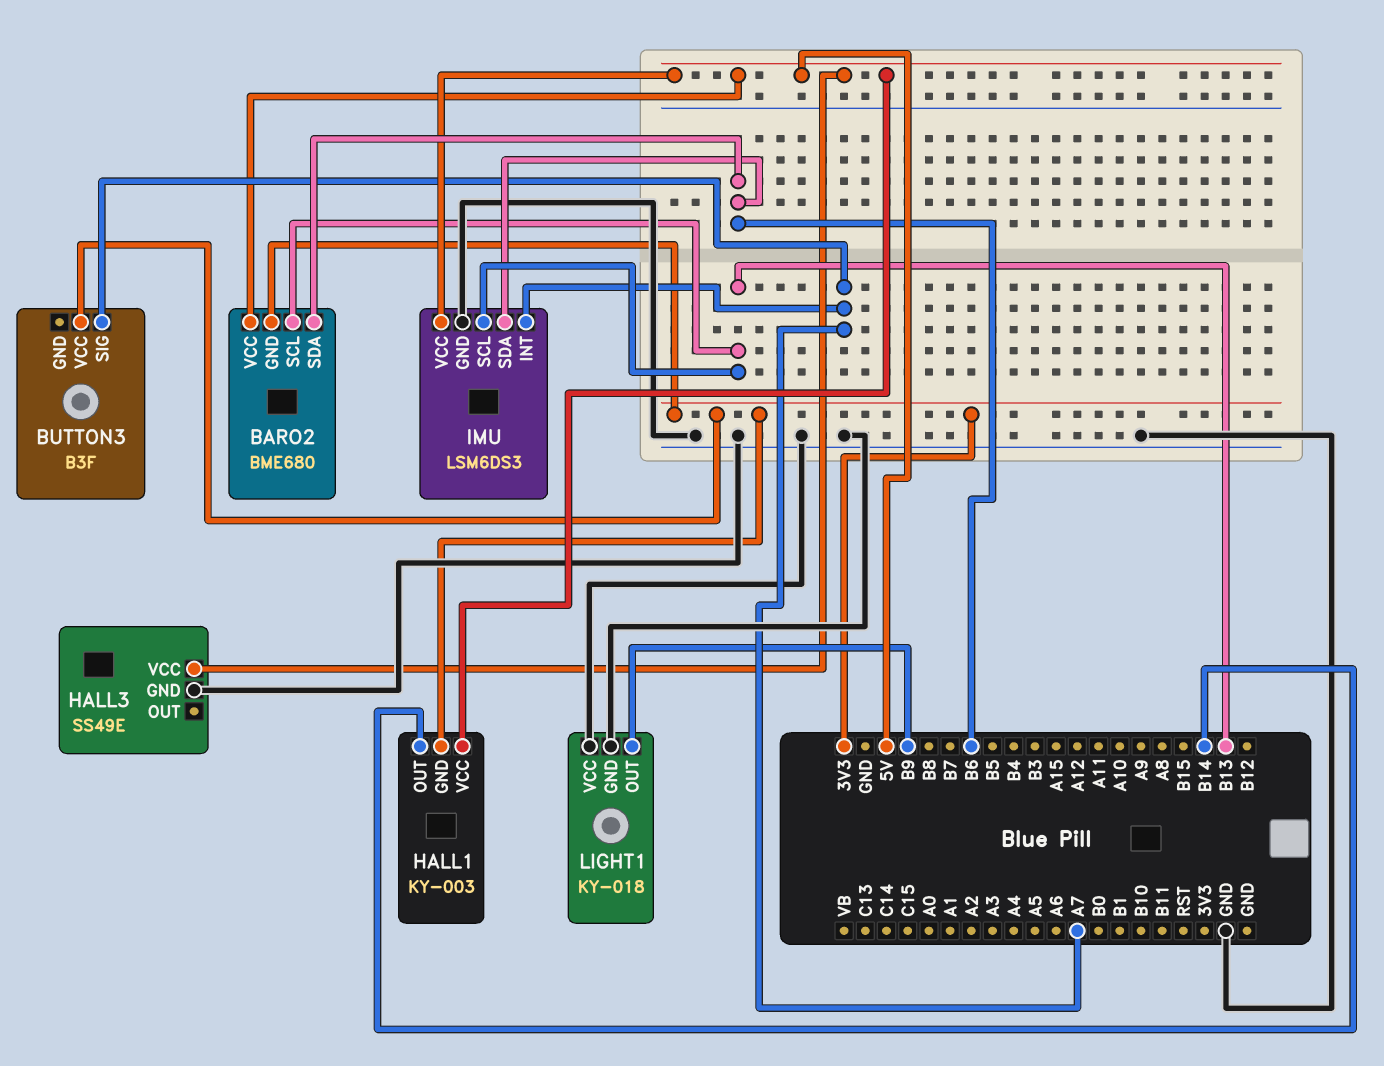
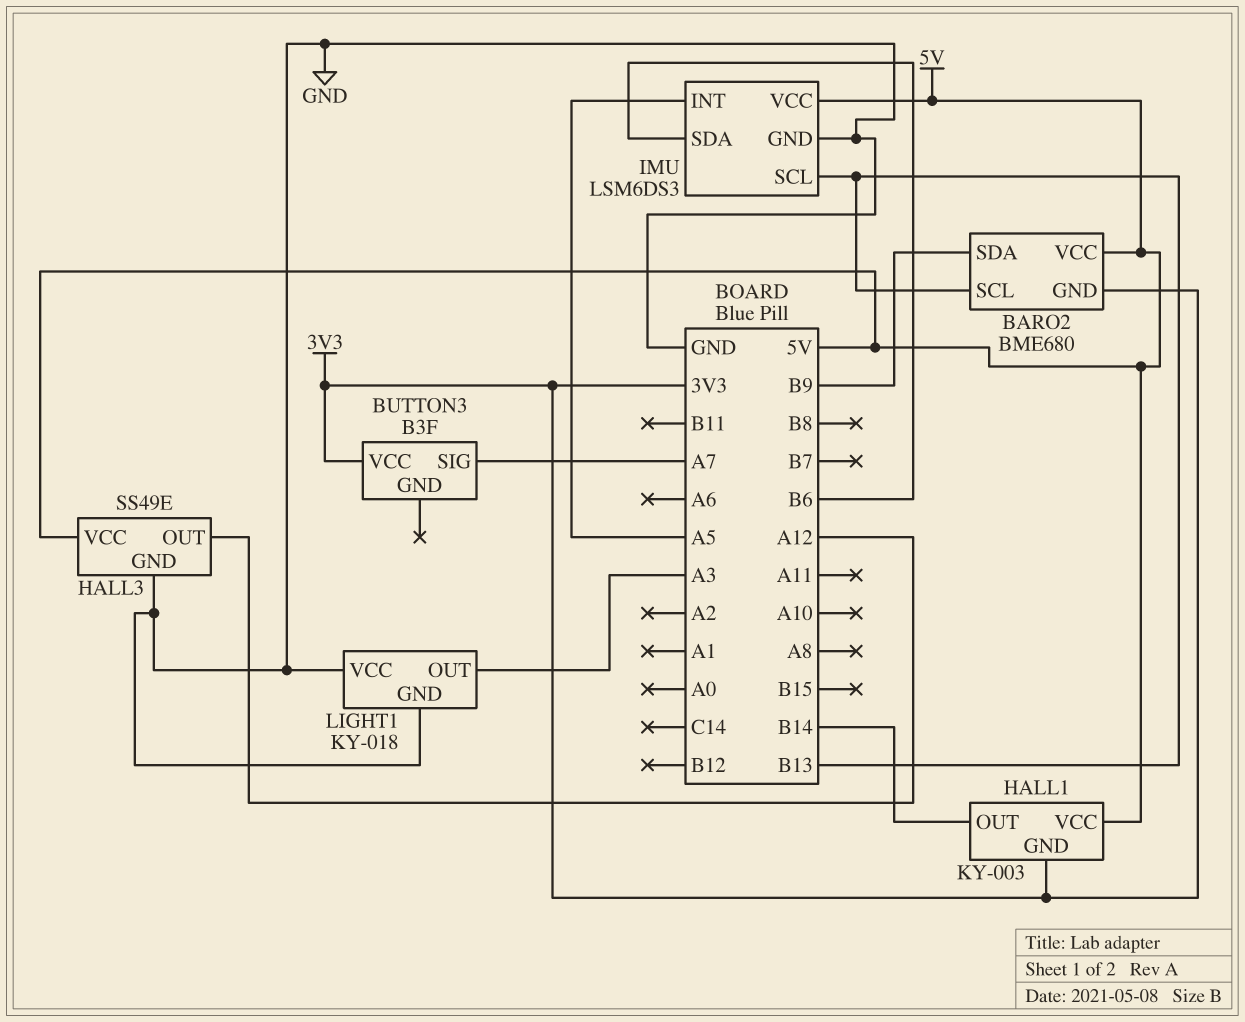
BARO2 pin SDA: B6 -> B9
HALL3 pin OUT: none -> A12
IMU pin INT: A7 -> A5
LIGHT1 pin OUT: B9 -> A3

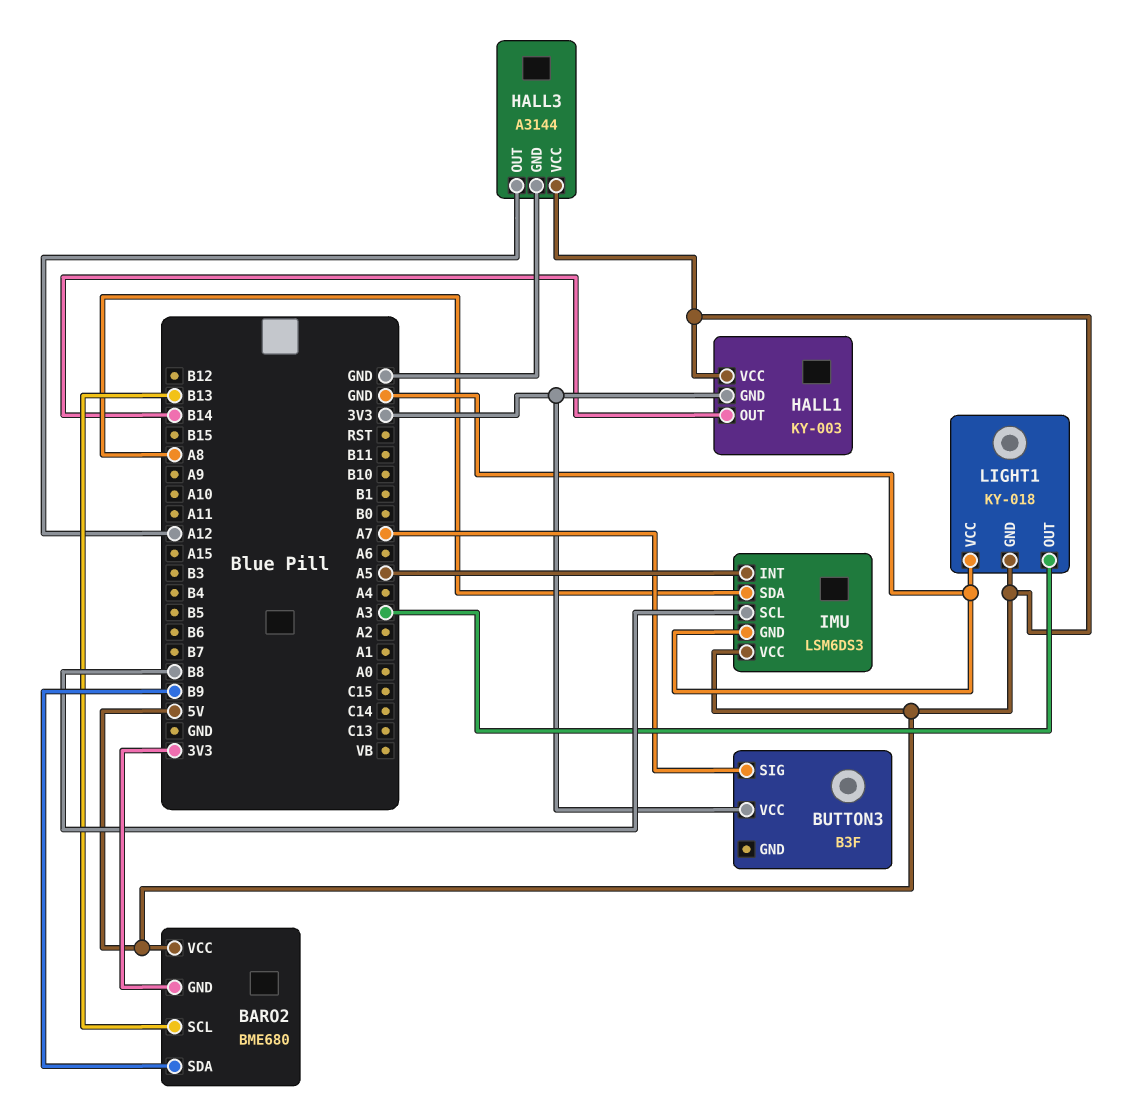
HALL3: SS49E -> A3144
IMU pin SCL: B13 -> B8
IMU pin SDA: B6 -> A8
LIGHT1 pin GND: GND -> 5V

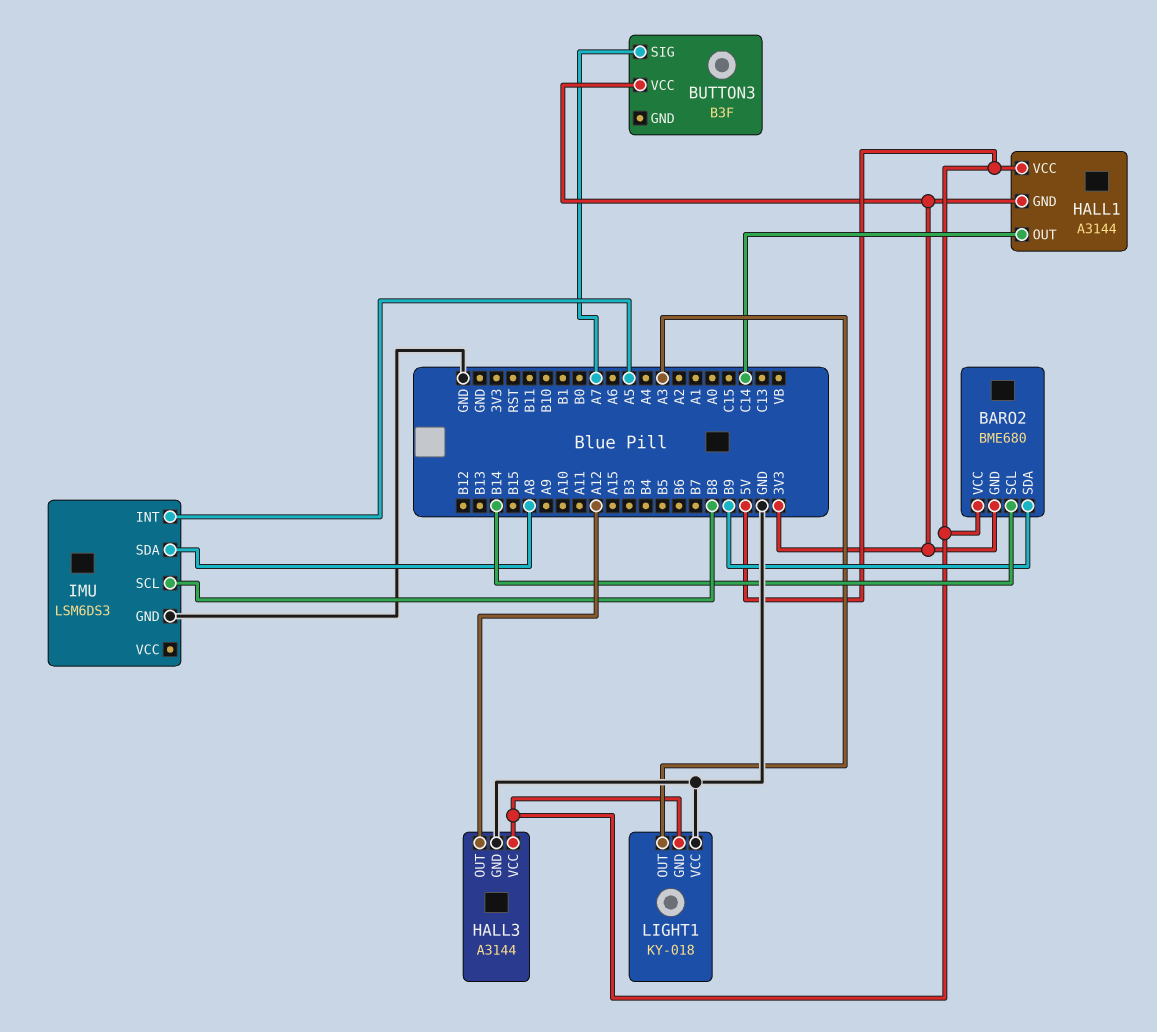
BARO2 pin SCL: B13 -> B14
HALL1: KY-003 -> A3144
HALL1 pin OUT: B14 -> C14
IMU pin VCC: 5V -> none

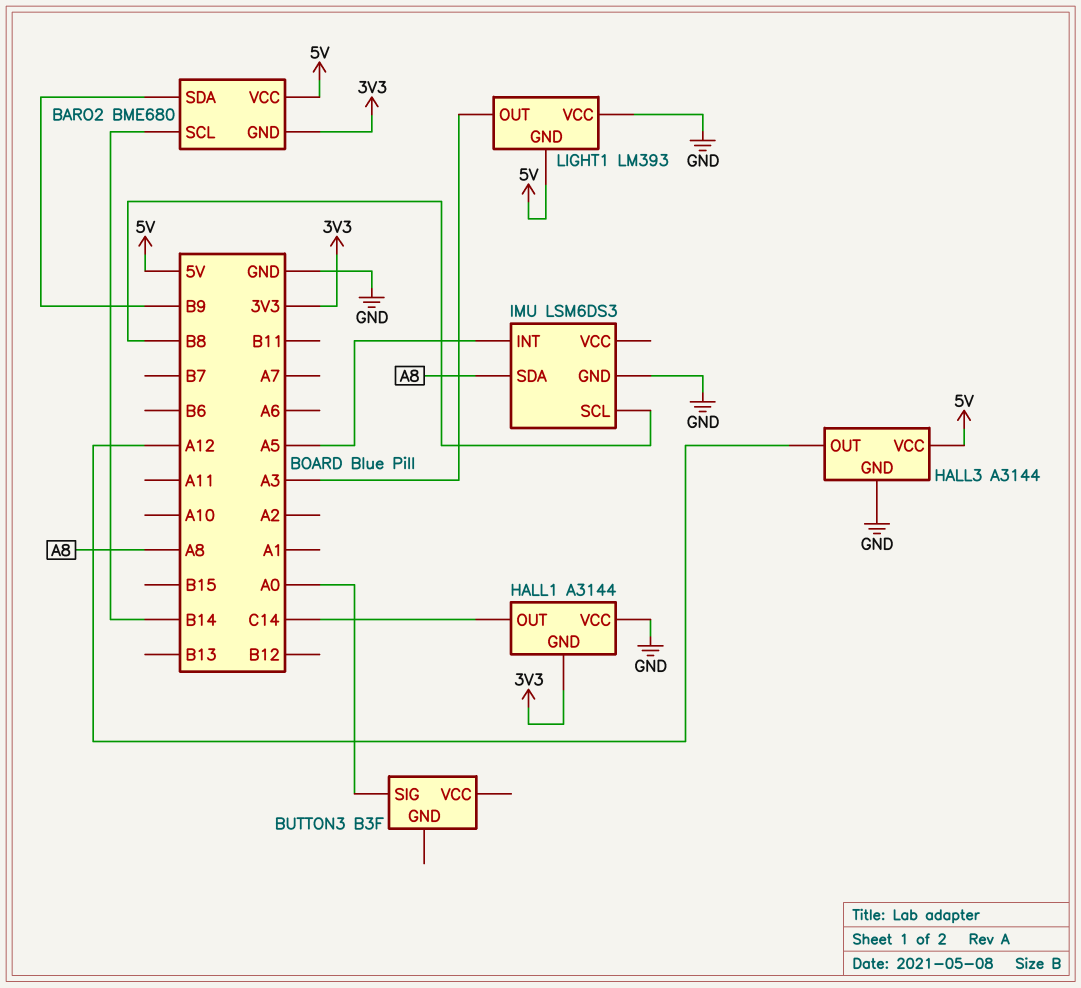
BUTTON3 pin SIG: A7 -> A0
BUTTON3 pin VCC: 3V3 -> none
HALL1 pin VCC: 5V -> GND
LIGHT1: KY-018 -> LM393

